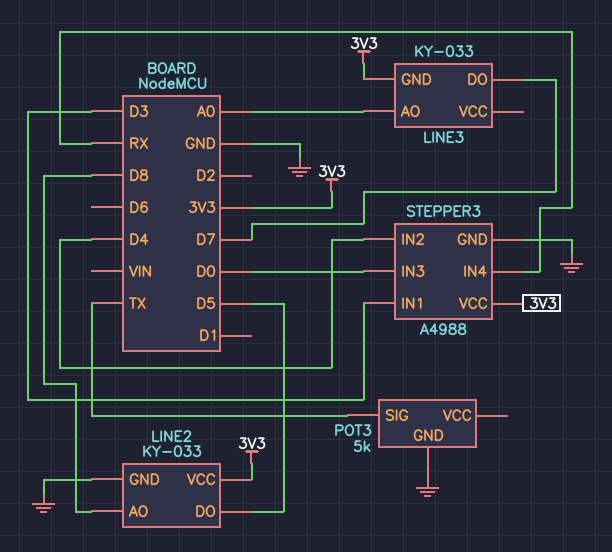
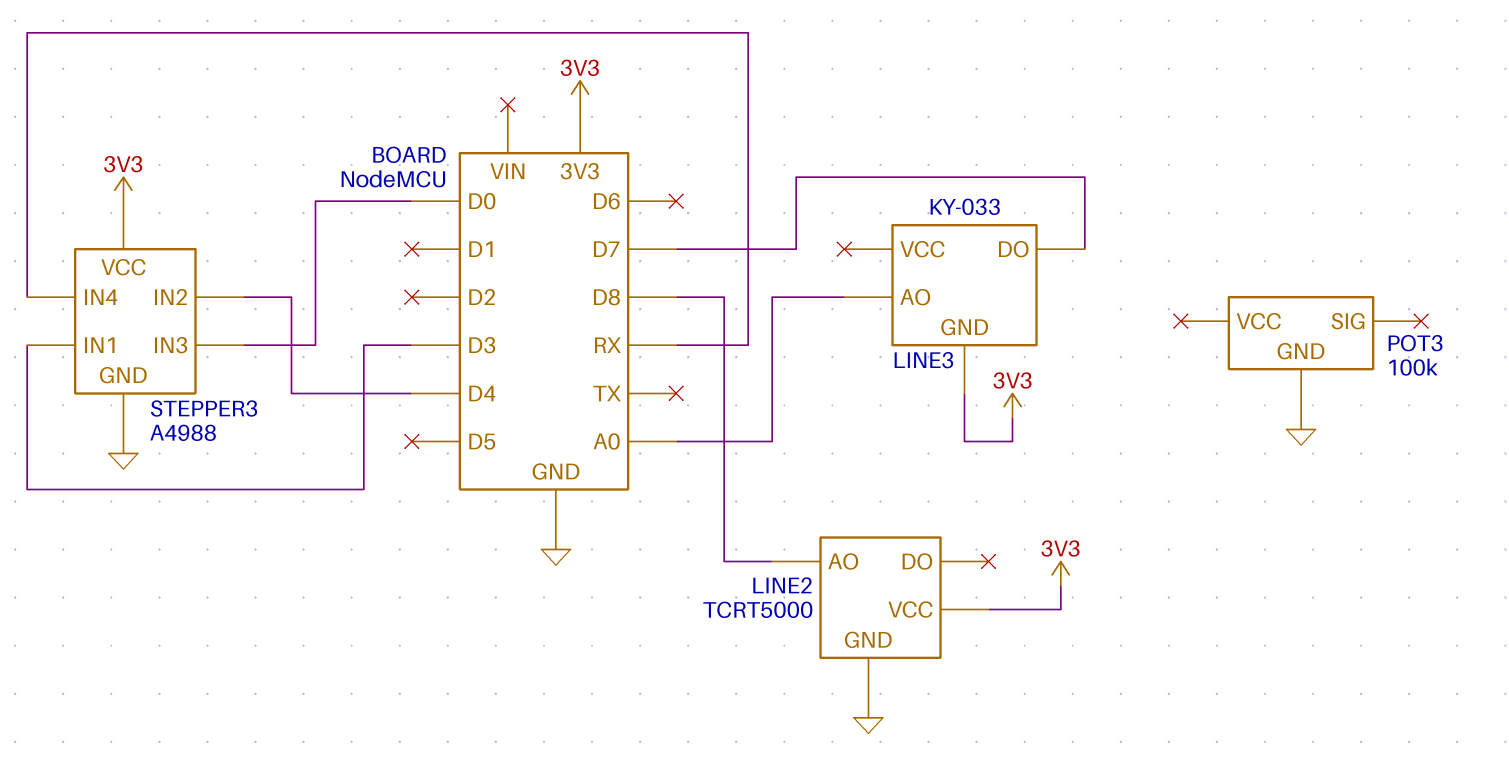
LINE2: KY-033 -> TCRT5000
LINE2 pin DO: D5 -> none
POT3: 5k -> 100k
POT3 pin SIG: TX -> none

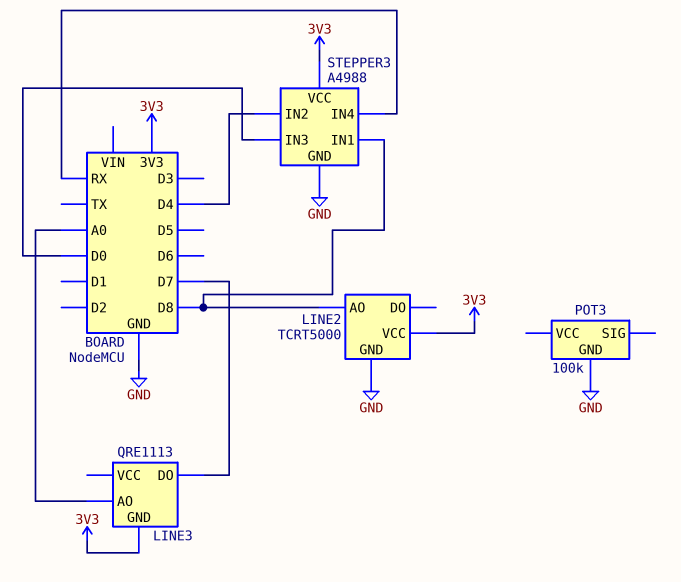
LINE3: KY-033 -> QRE1113
STEPPER3 pin IN1: D3 -> D8

